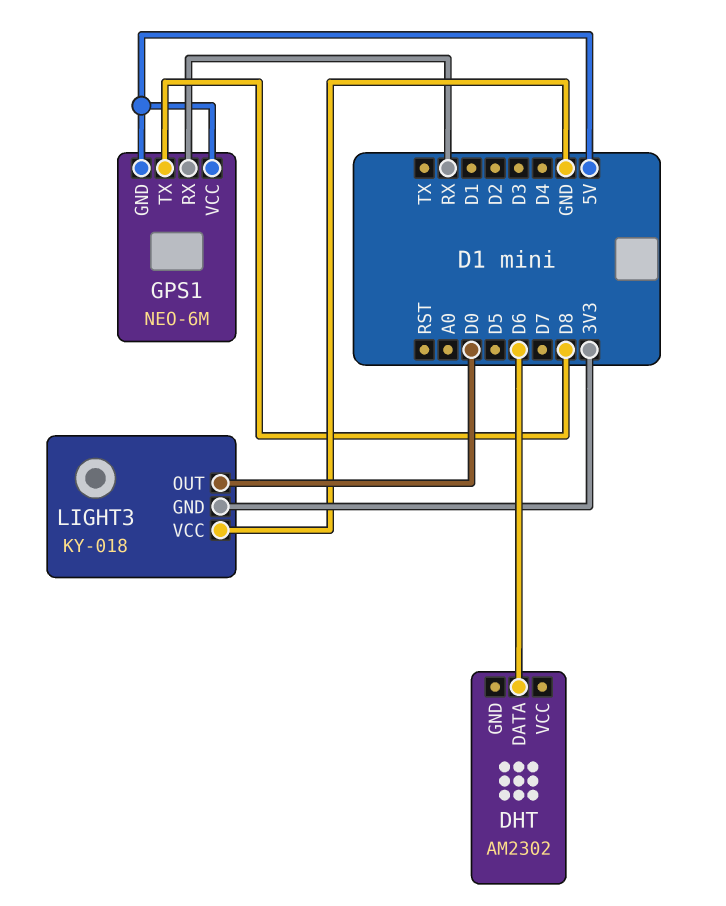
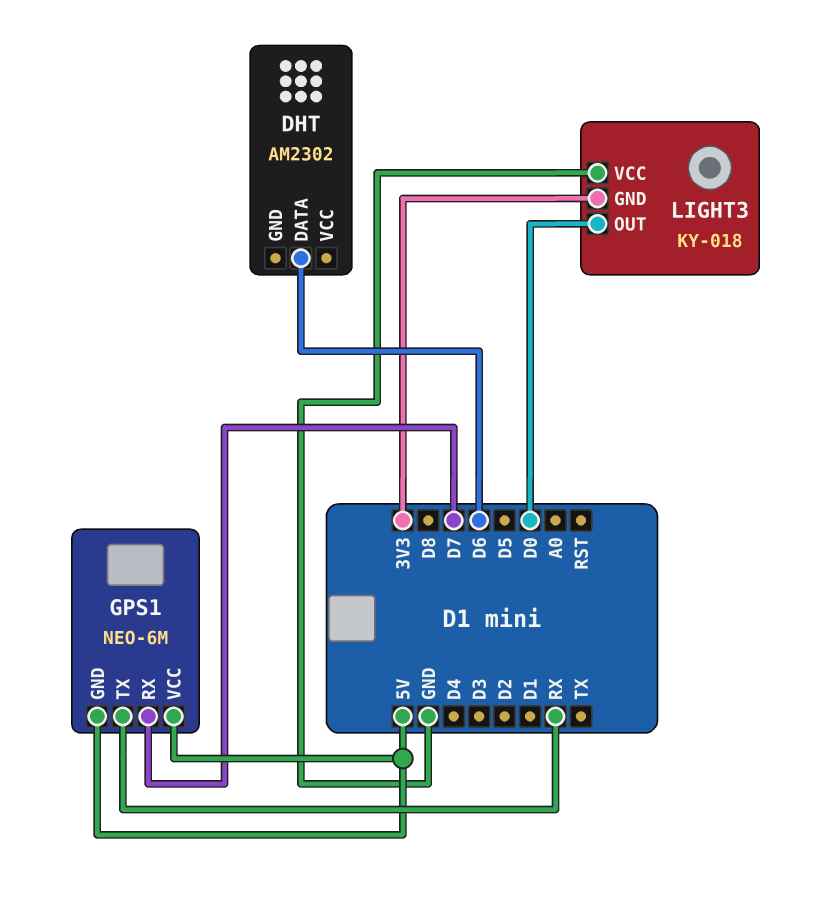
GPS1 pin RX: RX -> D7
GPS1 pin TX: D8 -> RX

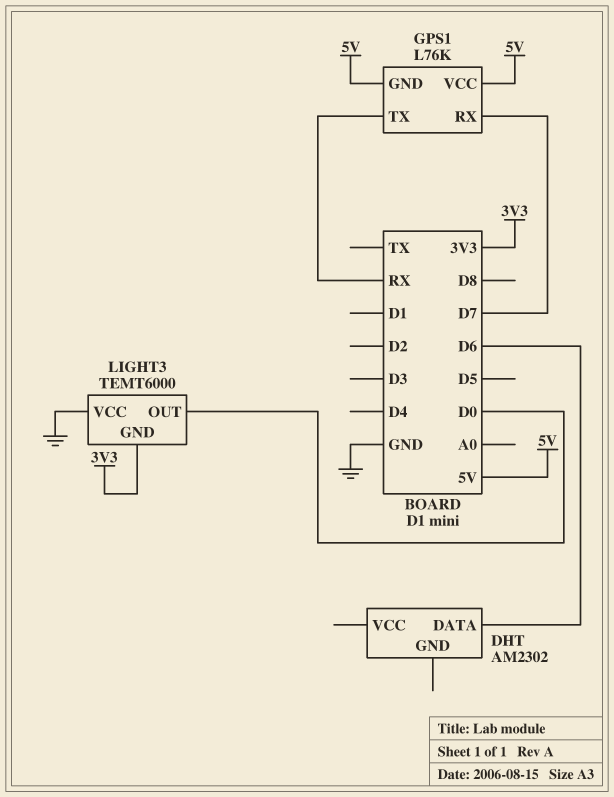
GPS1: NEO-6M -> L76K
LIGHT3: KY-018 -> TEMT6000

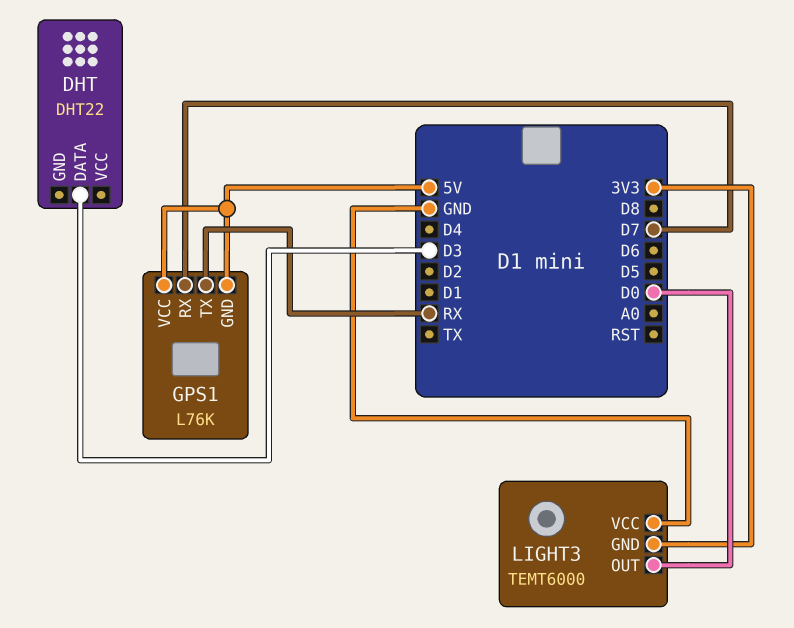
DHT: AM2302 -> DHT22
DHT pin DATA: D6 -> D3

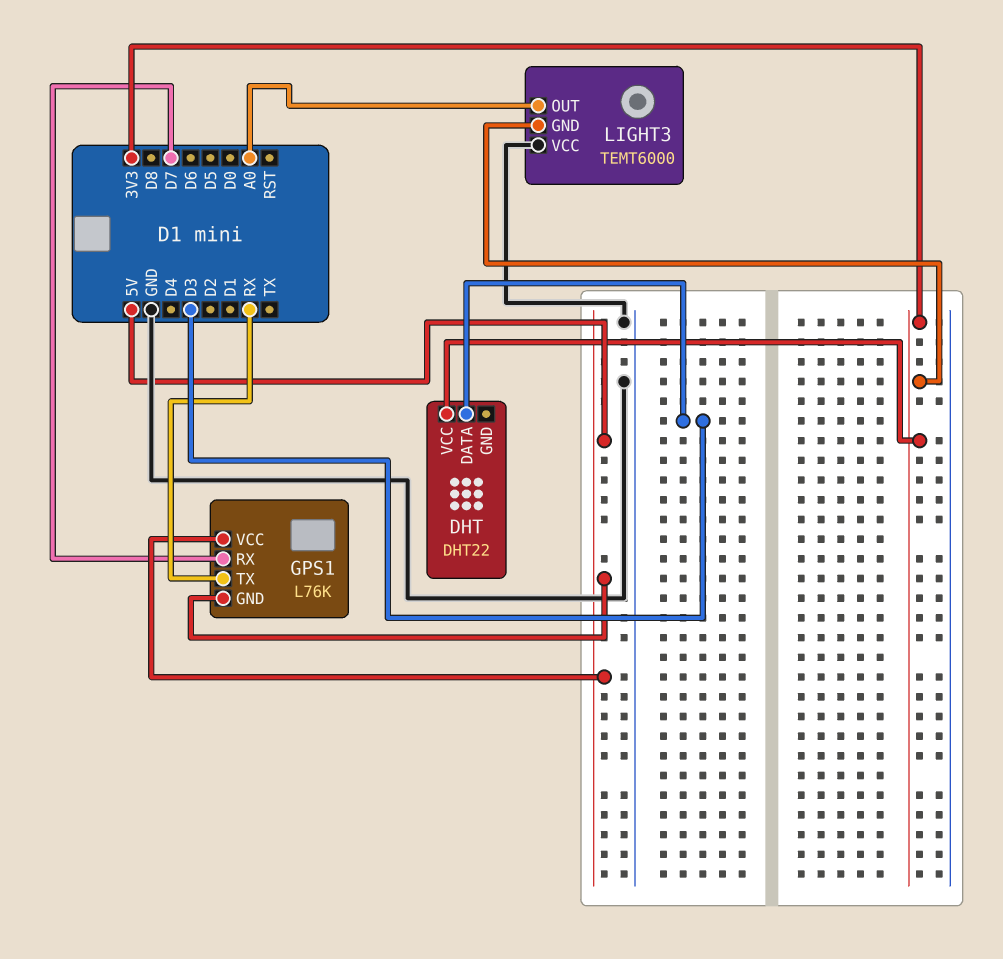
DHT pin VCC: none -> 3V3
LIGHT3 pin OUT: D0 -> A0

